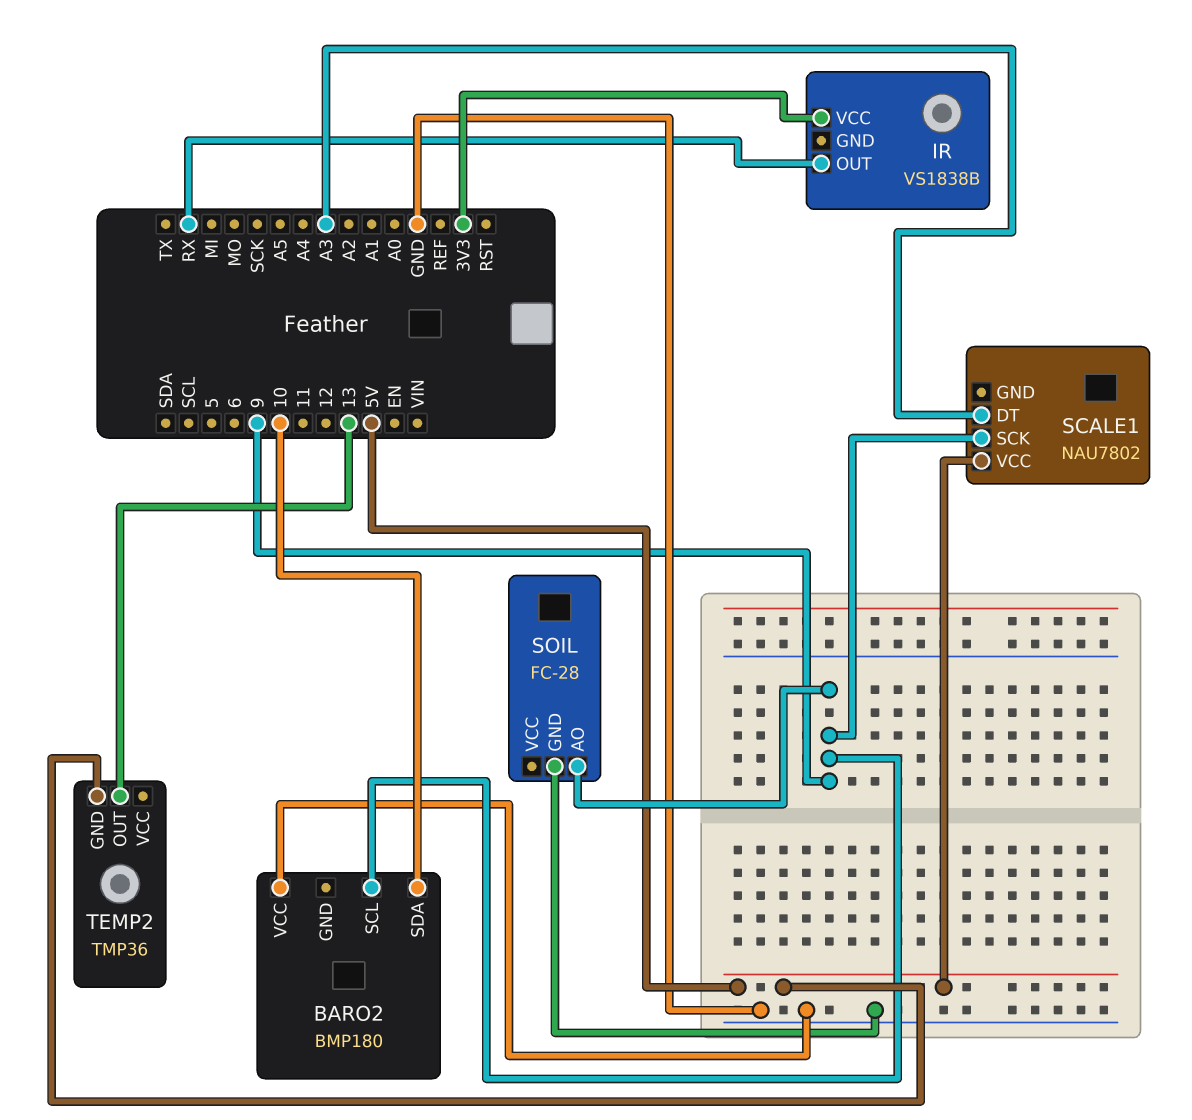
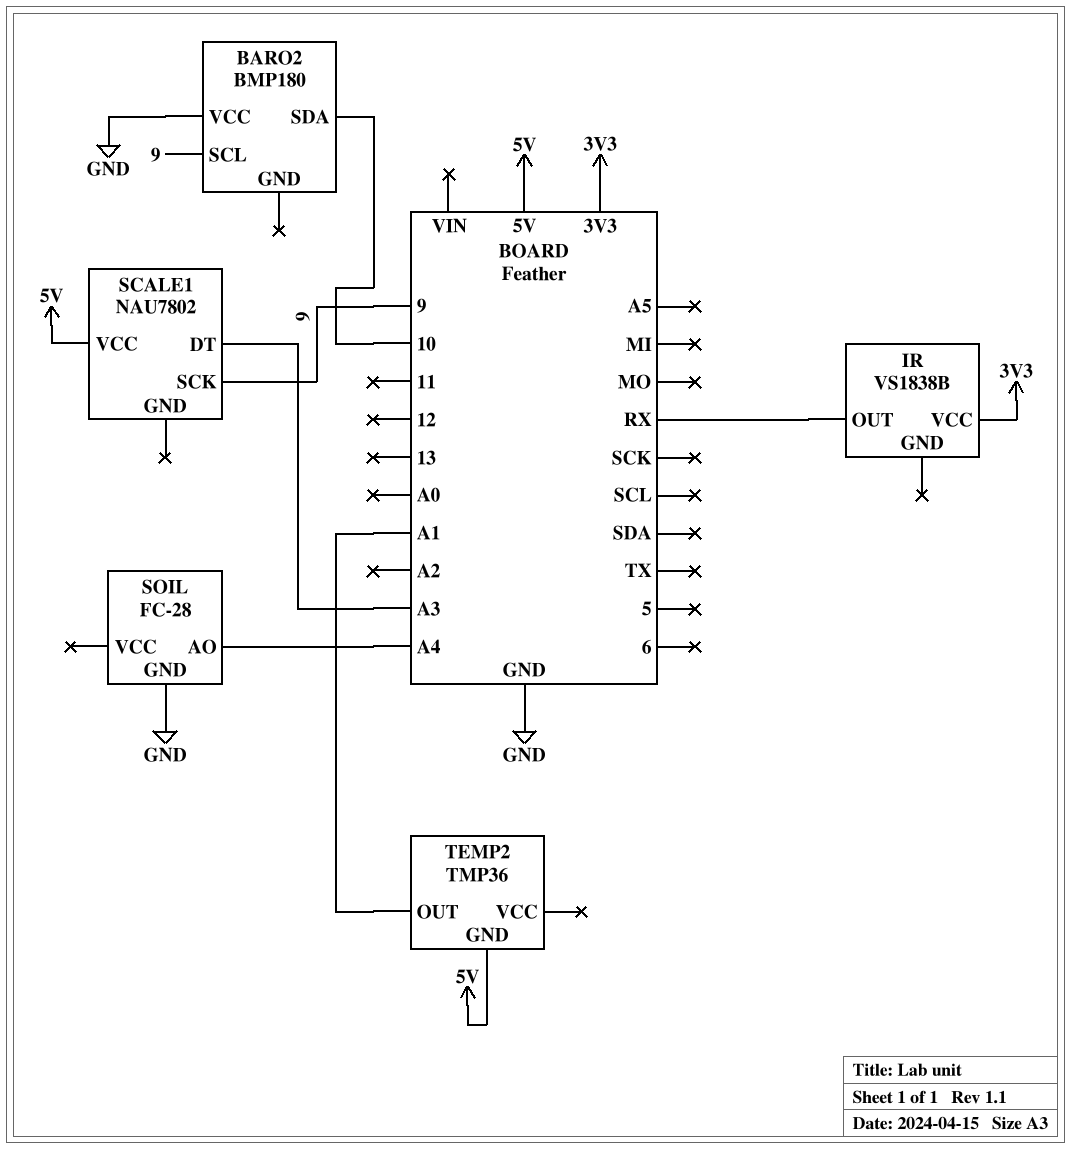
SOIL pin AO: 9 -> A4
TEMP2 pin OUT: 13 -> A1

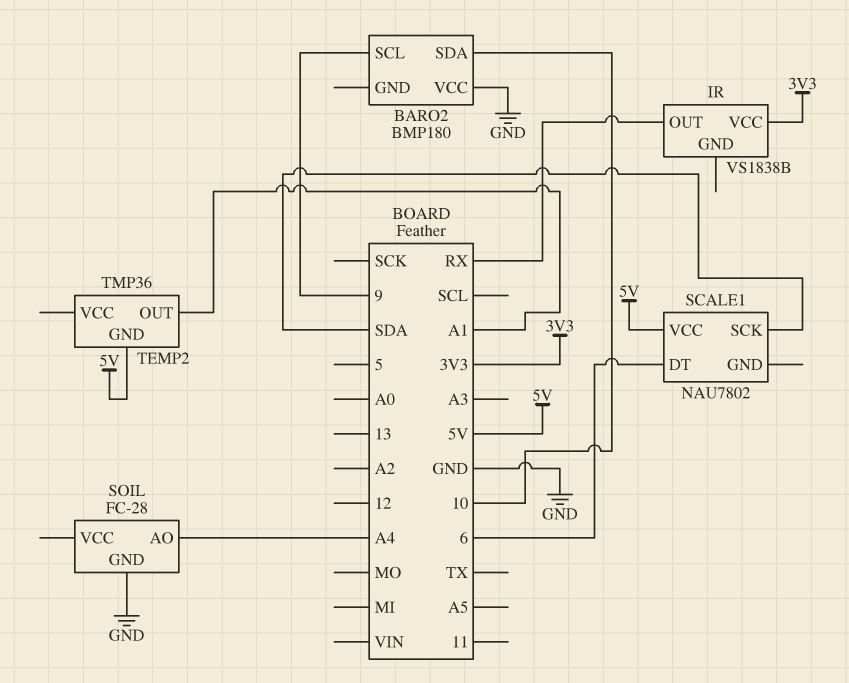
SCALE1 pin DT: A3 -> 6
SCALE1 pin SCK: 9 -> SDA

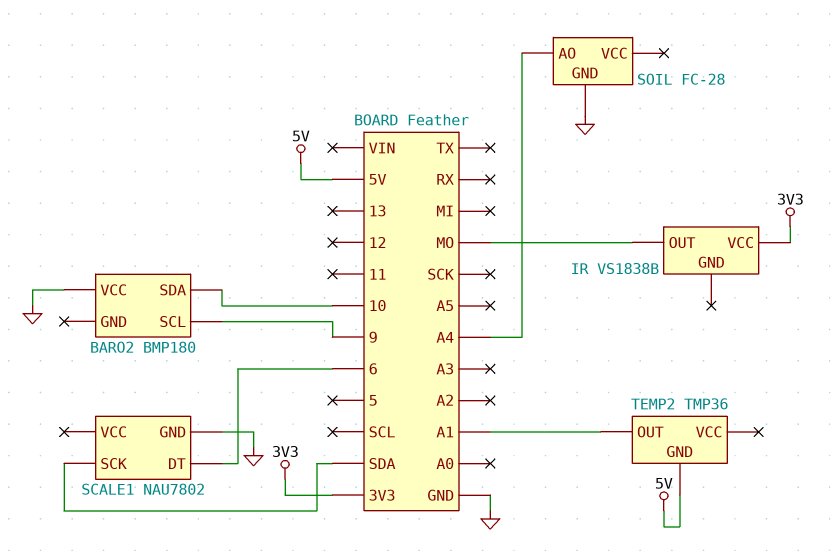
IR pin OUT: RX -> MO
SCALE1 pin GND: none -> GND
SCALE1 pin VCC: 5V -> none

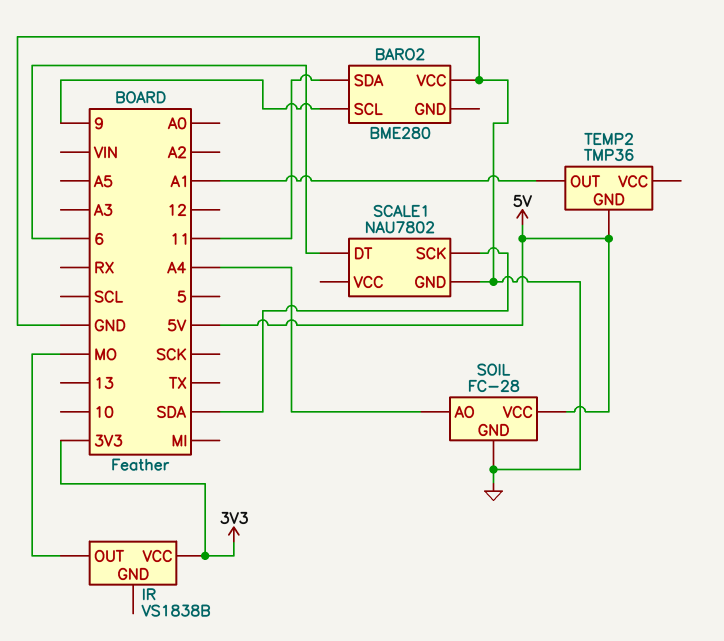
BARO2: BMP180 -> BME280
BARO2 pin SDA: 10 -> 11
SOIL pin VCC: none -> 5V

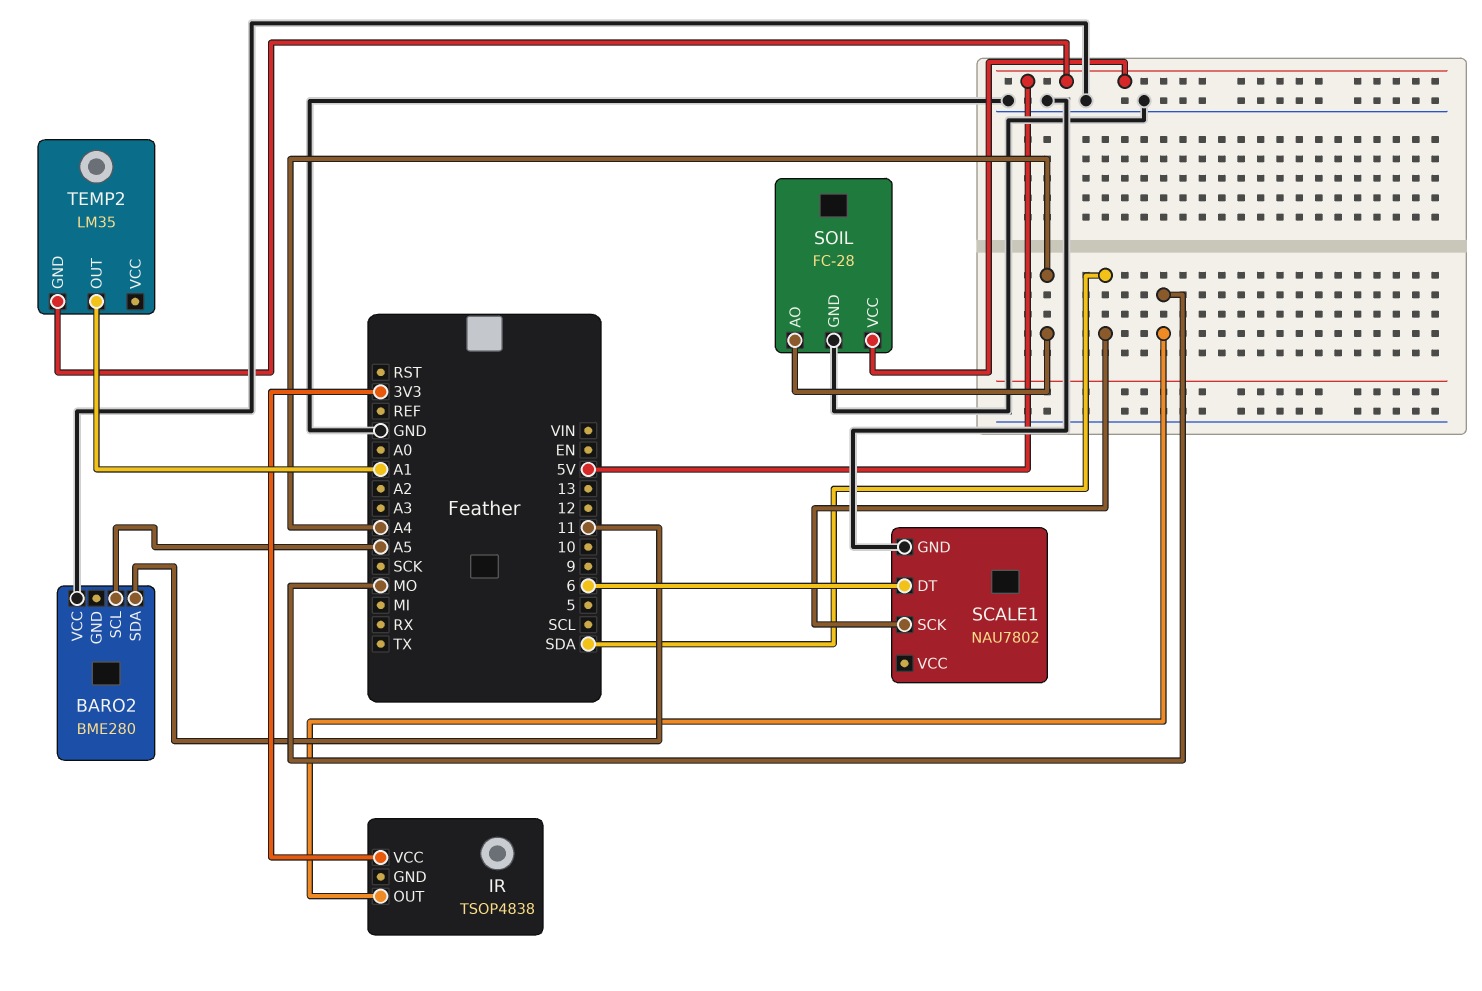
BARO2 pin SCL: 9 -> A5
IR: VS1838B -> TSOP4838
TEMP2: TMP36 -> LM35

